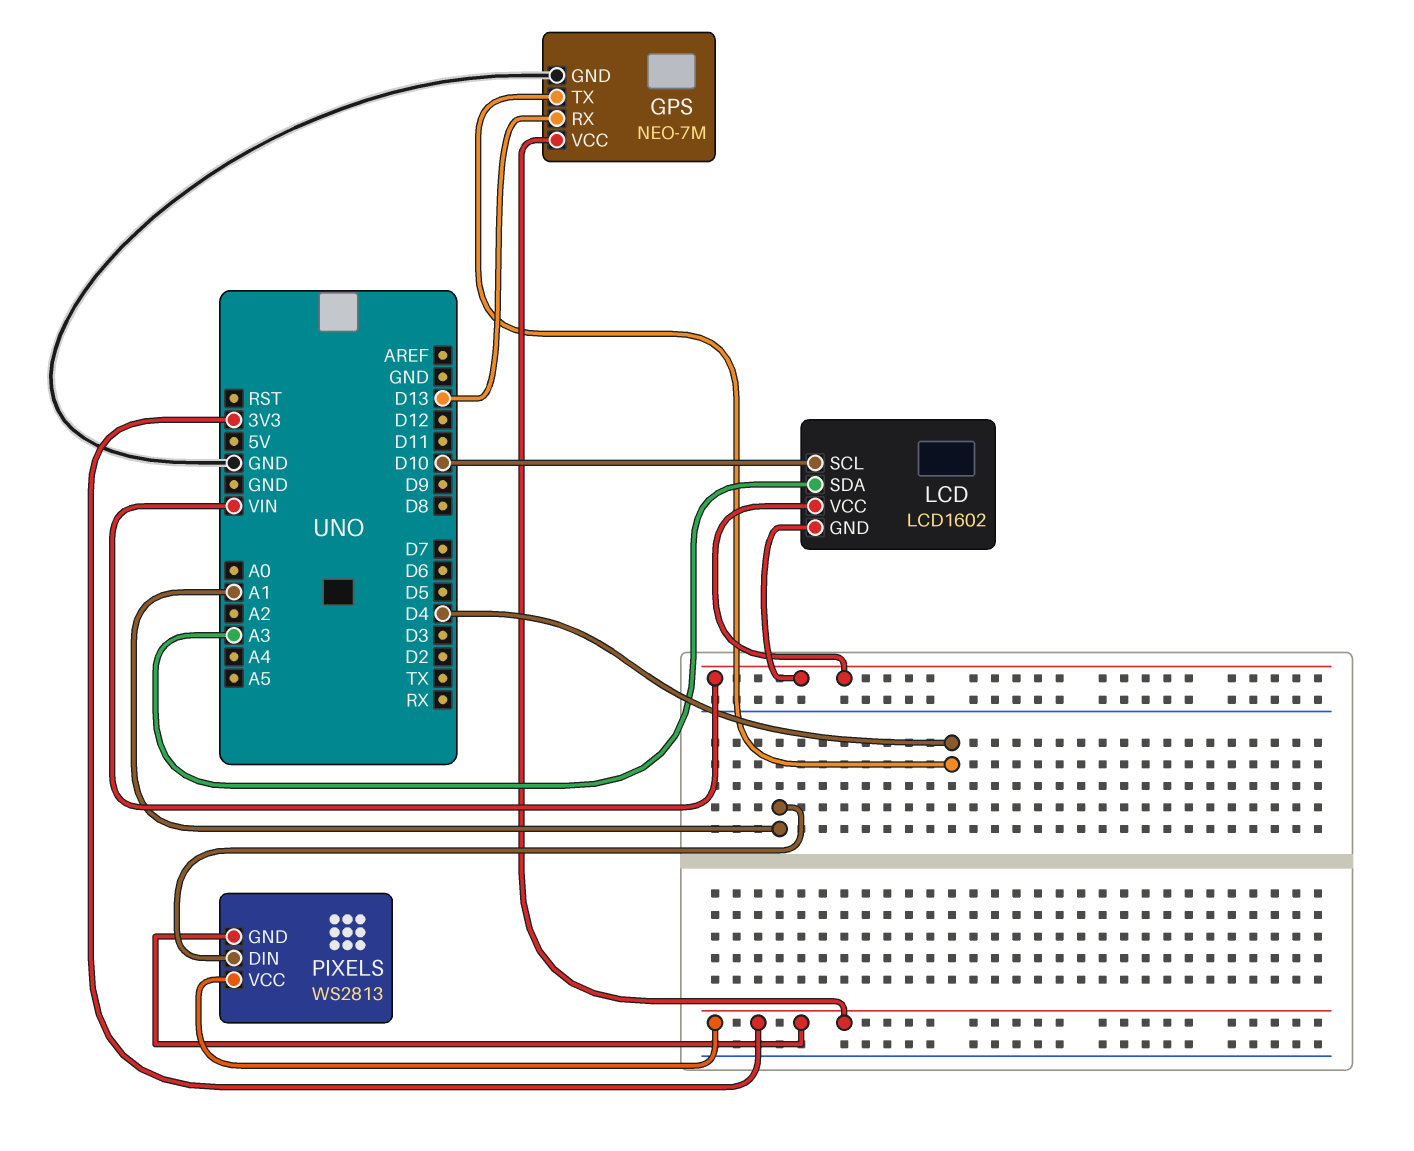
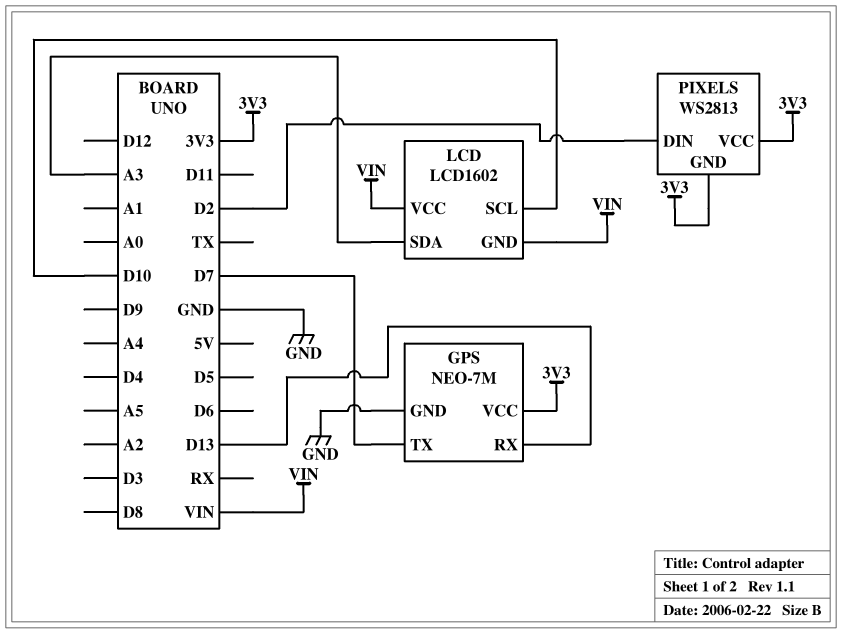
GPS pin TX: D4 -> D7
PIXELS pin DIN: A1 -> D2

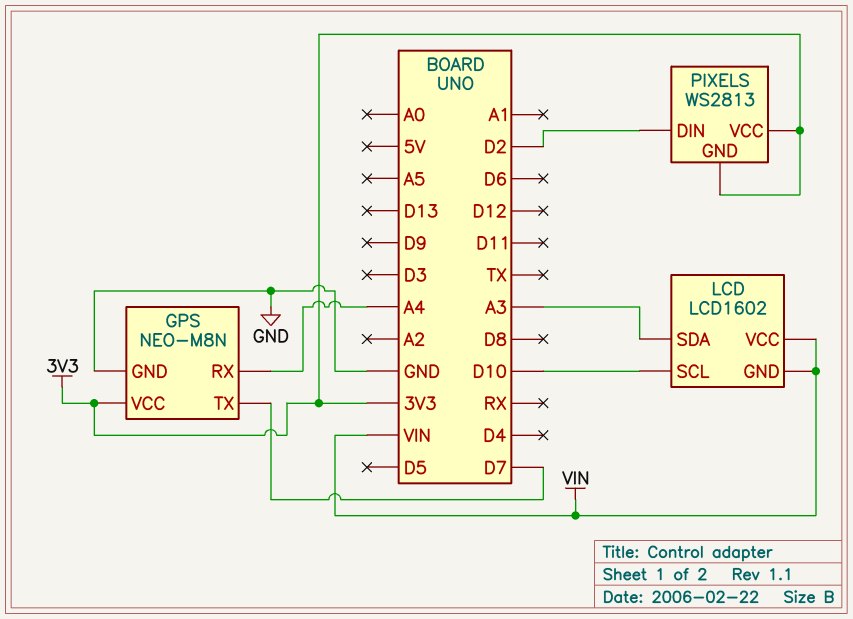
GPS: NEO-7M -> NEO-M8N
GPS pin RX: D13 -> A4

